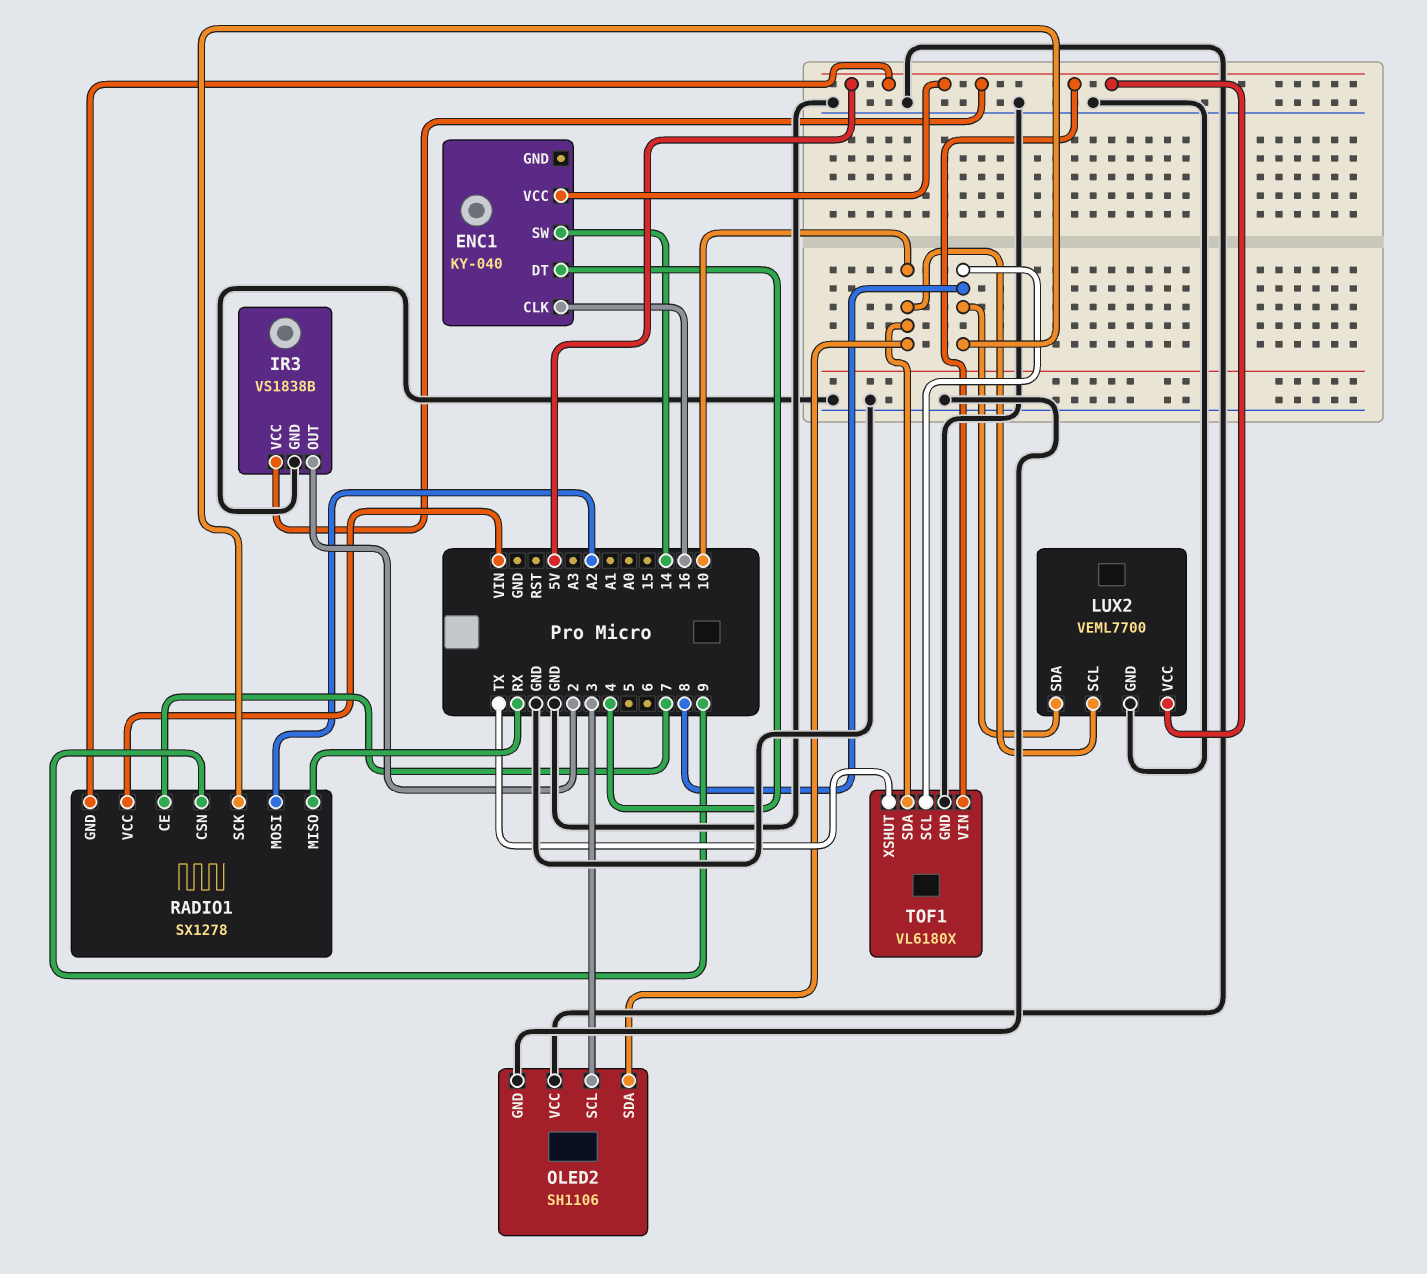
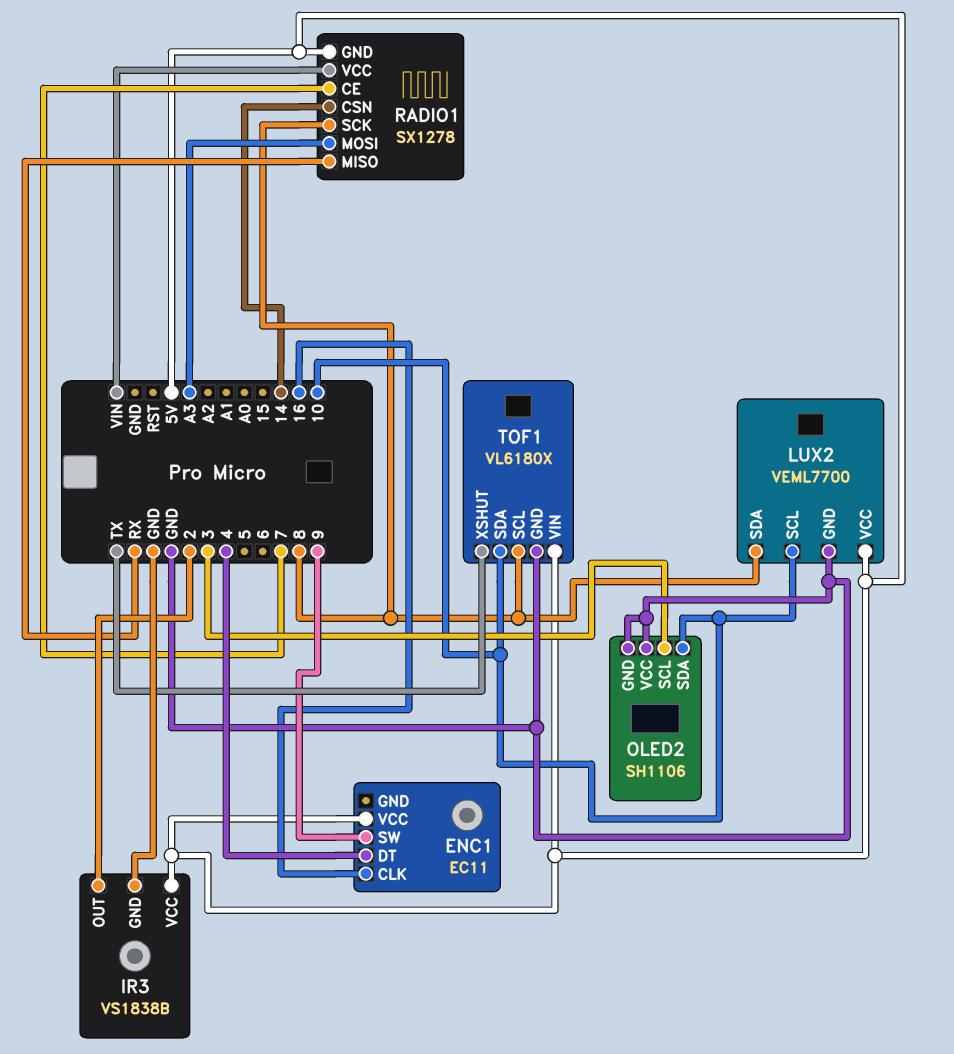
ENC1: KY-040 -> EC11
ENC1 pin SW: 14 -> 9
RADIO1 pin CSN: 9 -> 14
RADIO1 pin MOSI: A2 -> A3

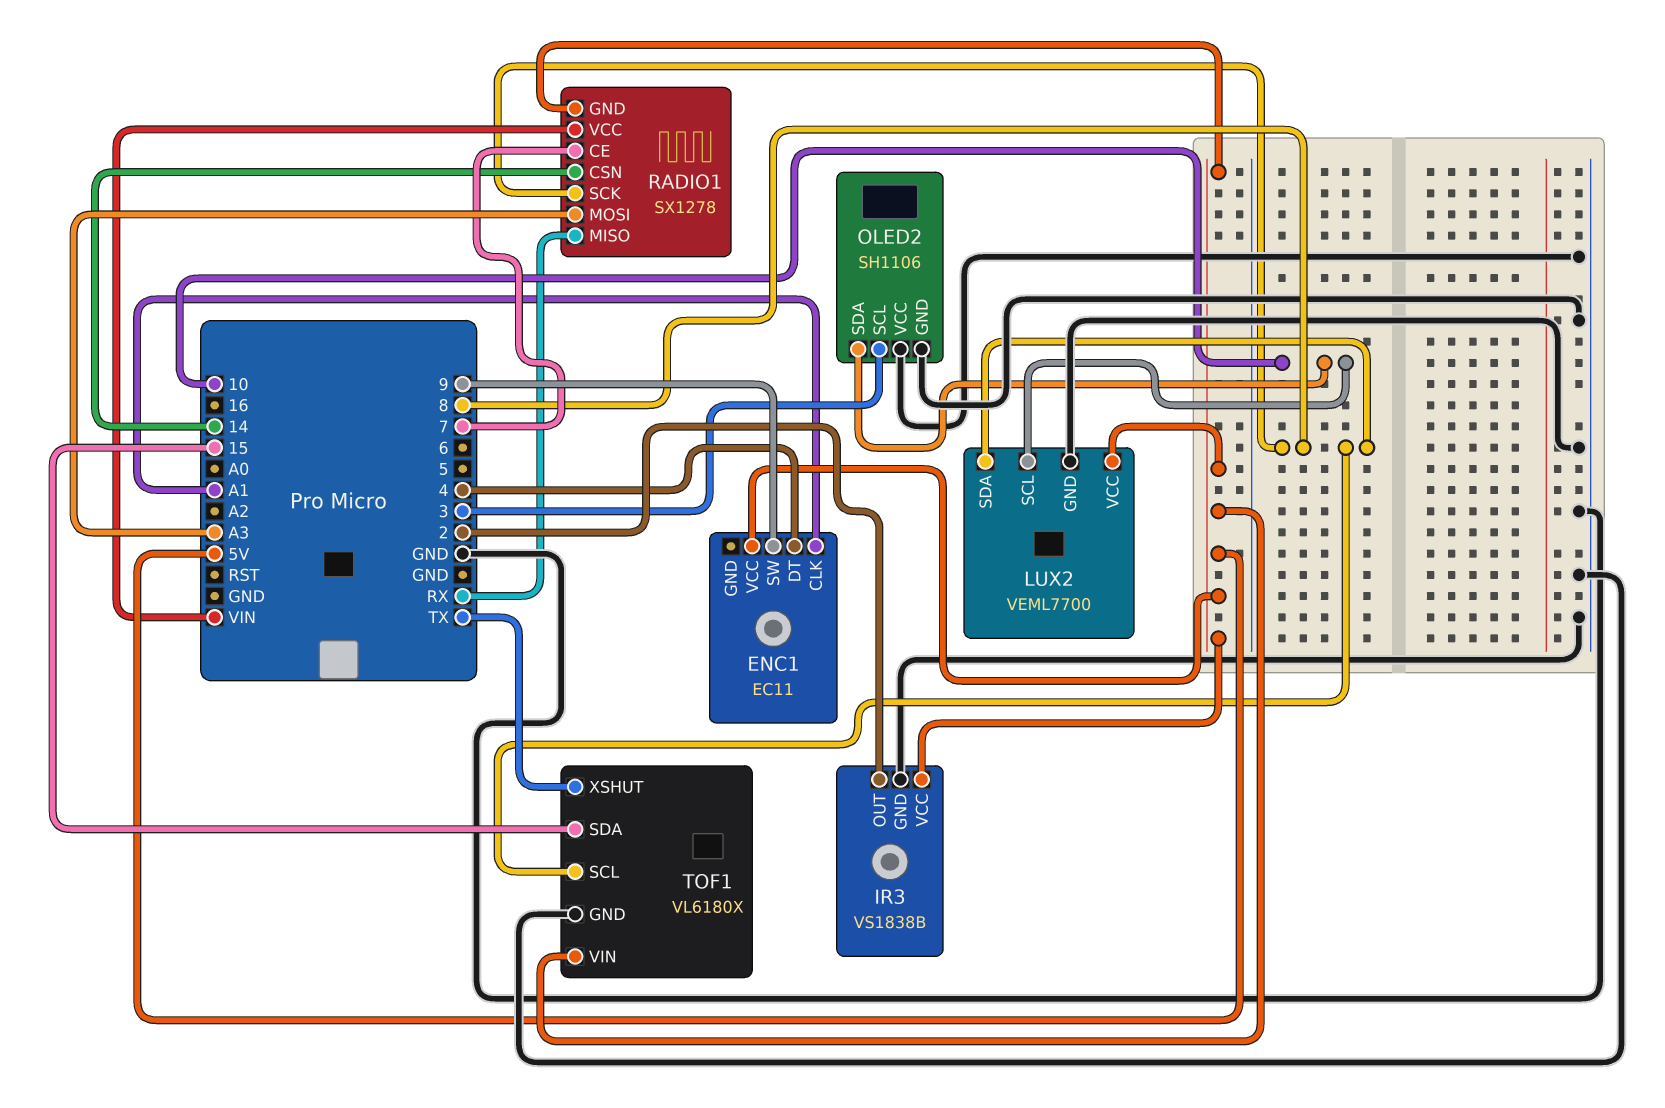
ENC1 pin CLK: 16 -> A1
TOF1 pin SDA: 10 -> 15

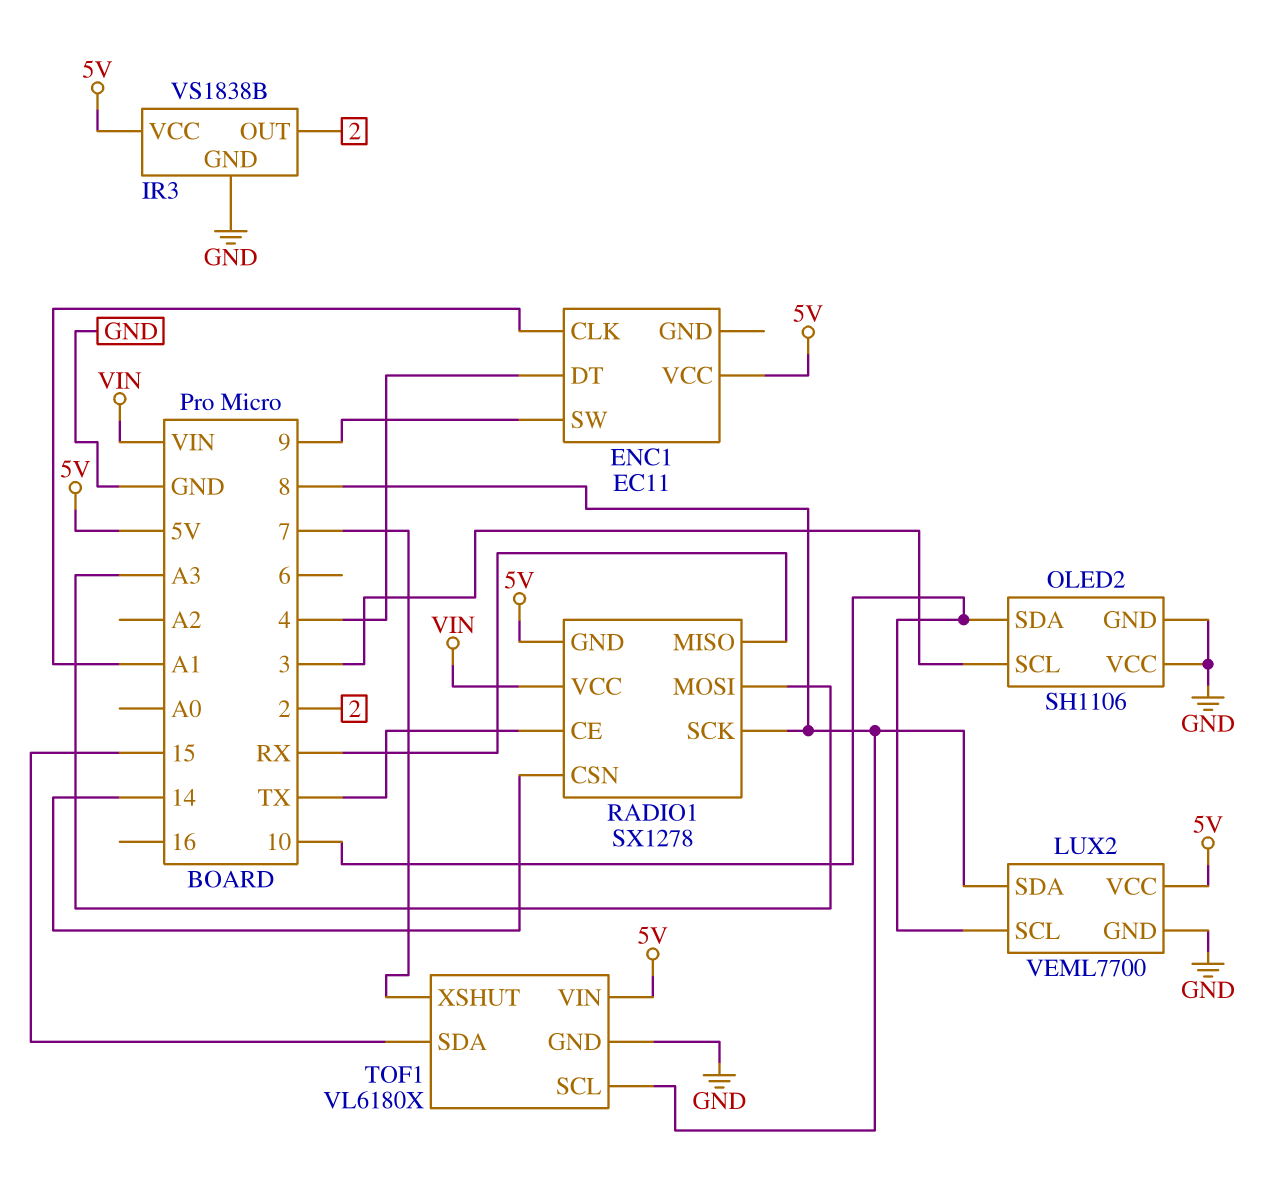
RADIO1 pin CE: 7 -> TX
TOF1 pin XSHUT: TX -> 7

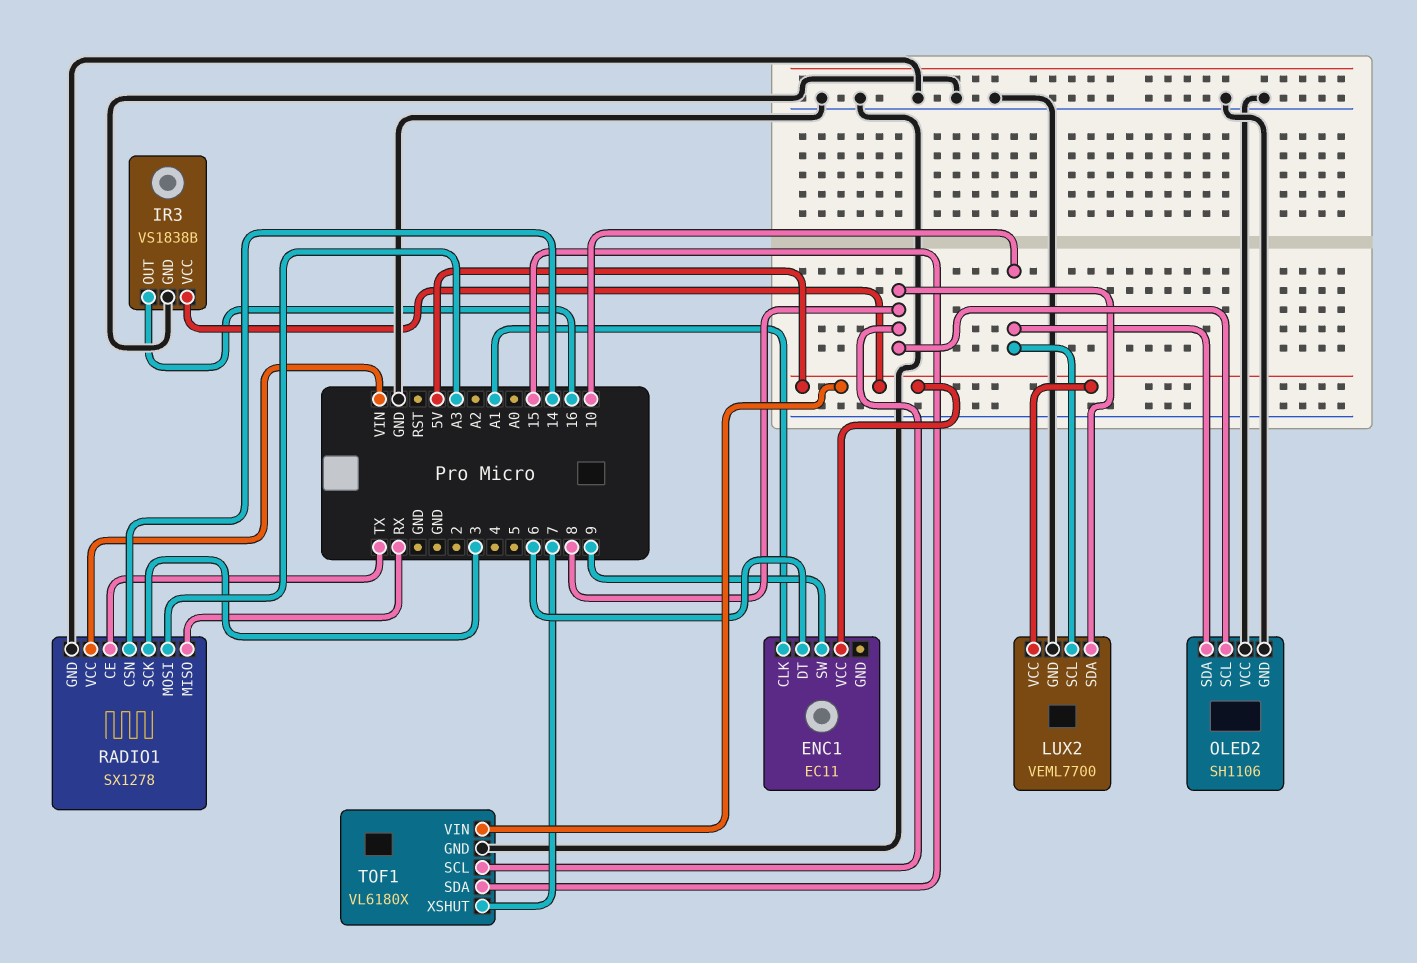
ENC1 pin DT: 4 -> 6
IR3 pin OUT: 2 -> 16
OLED2 pin SCL: 3 -> 8
RADIO1 pin GND: 5V -> GND
RADIO1 pin SCK: 8 -> 3

